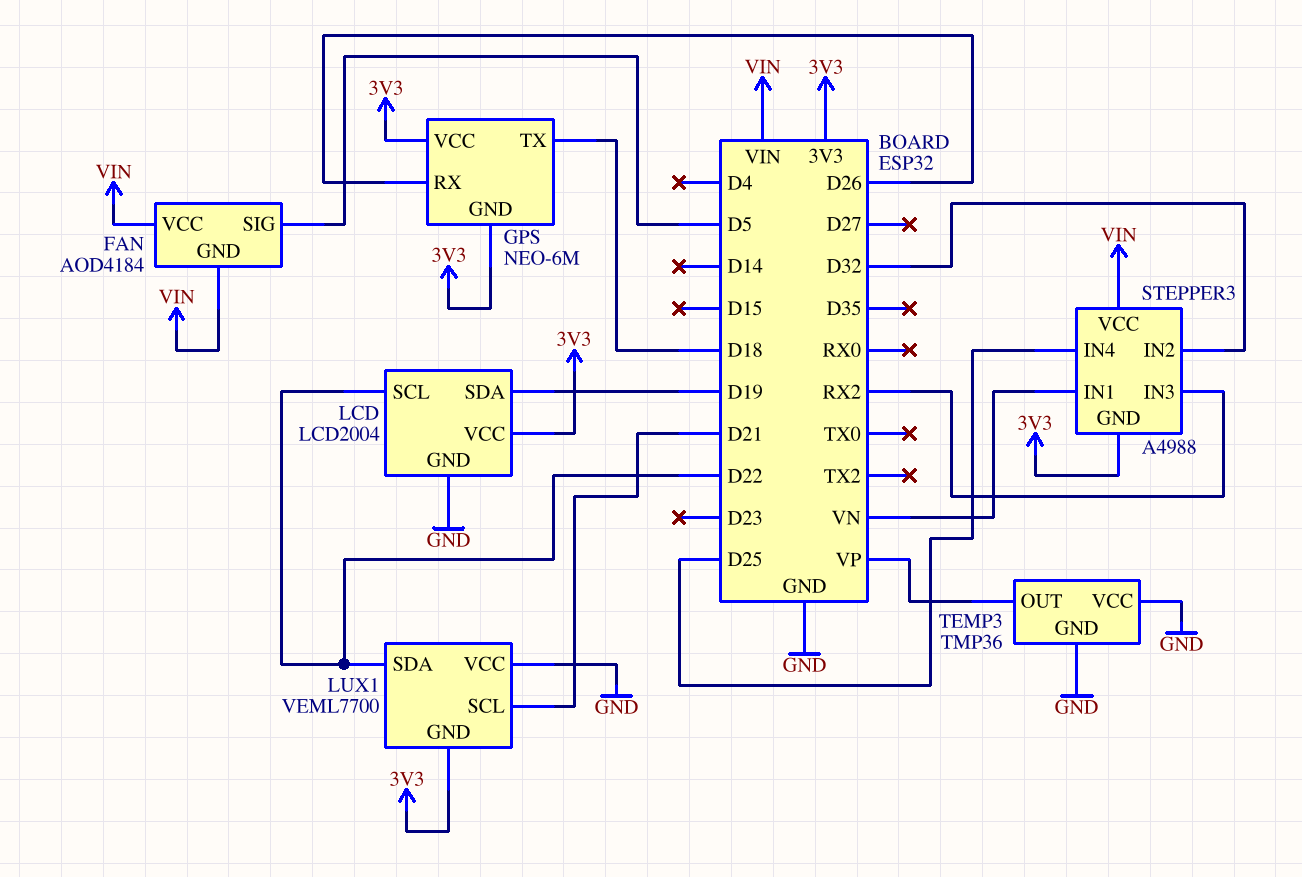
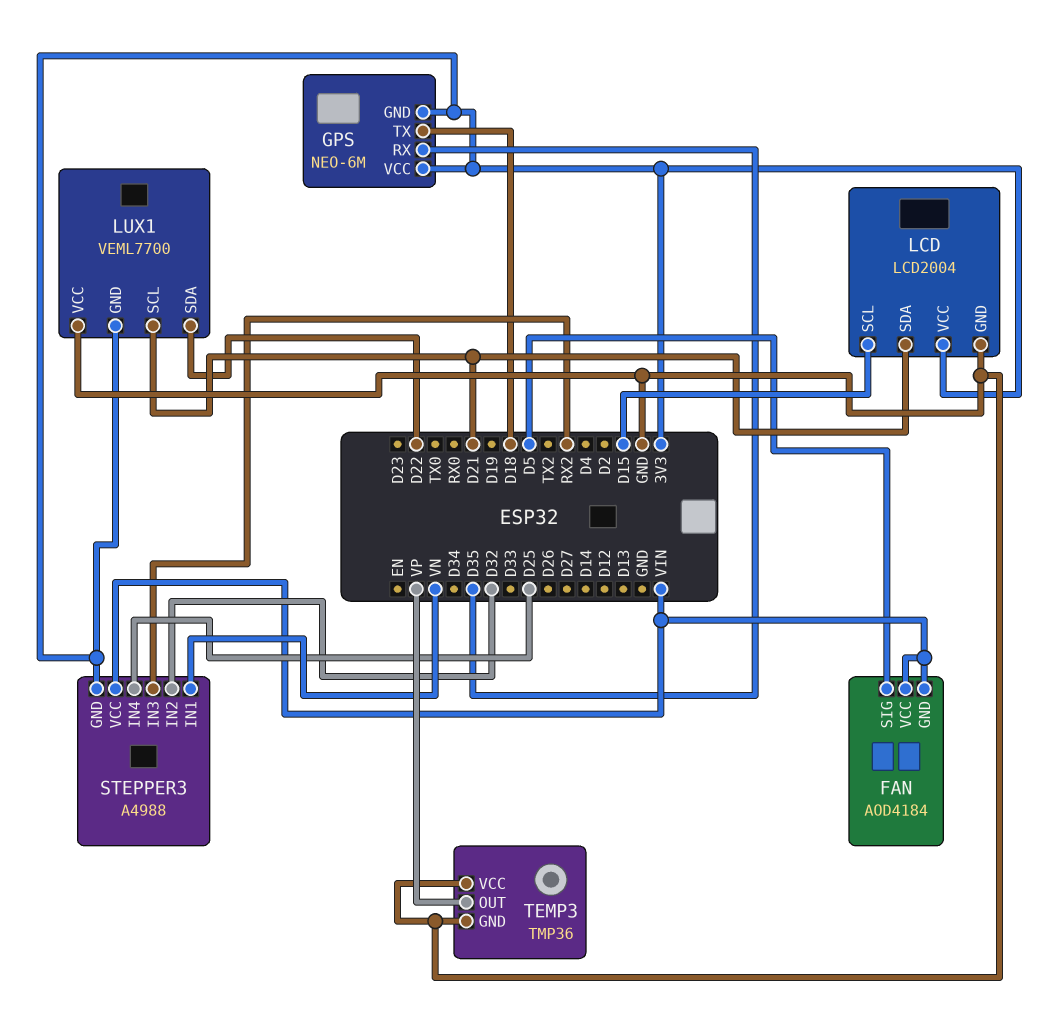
GPS pin RX: D26 -> D35
LCD pin SCL: D22 -> D15
LCD pin SDA: D19 -> D21

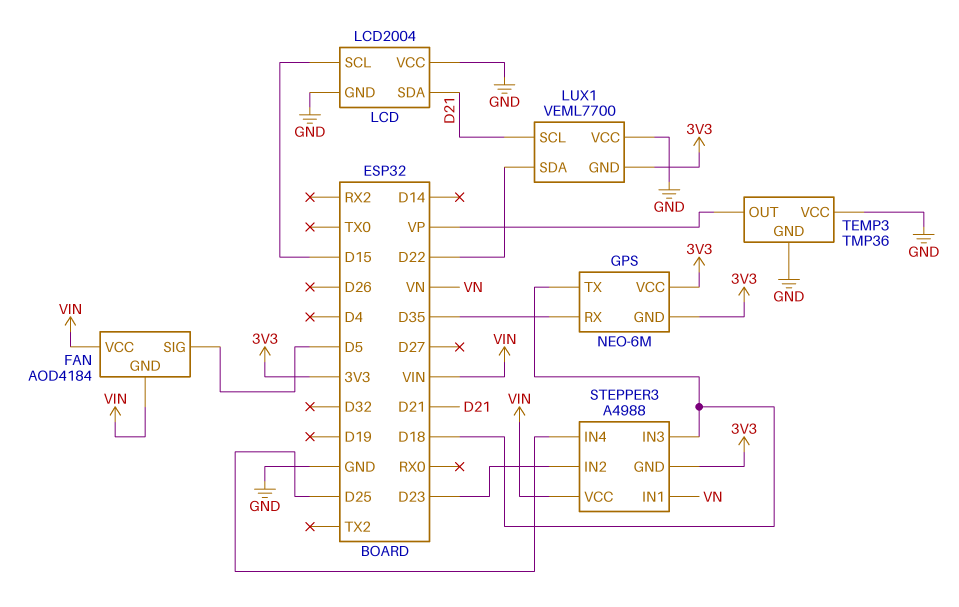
LCD pin VCC: 3V3 -> GND
STEPPER3 pin IN2: D32 -> D23
STEPPER3 pin IN3: RX2 -> D18

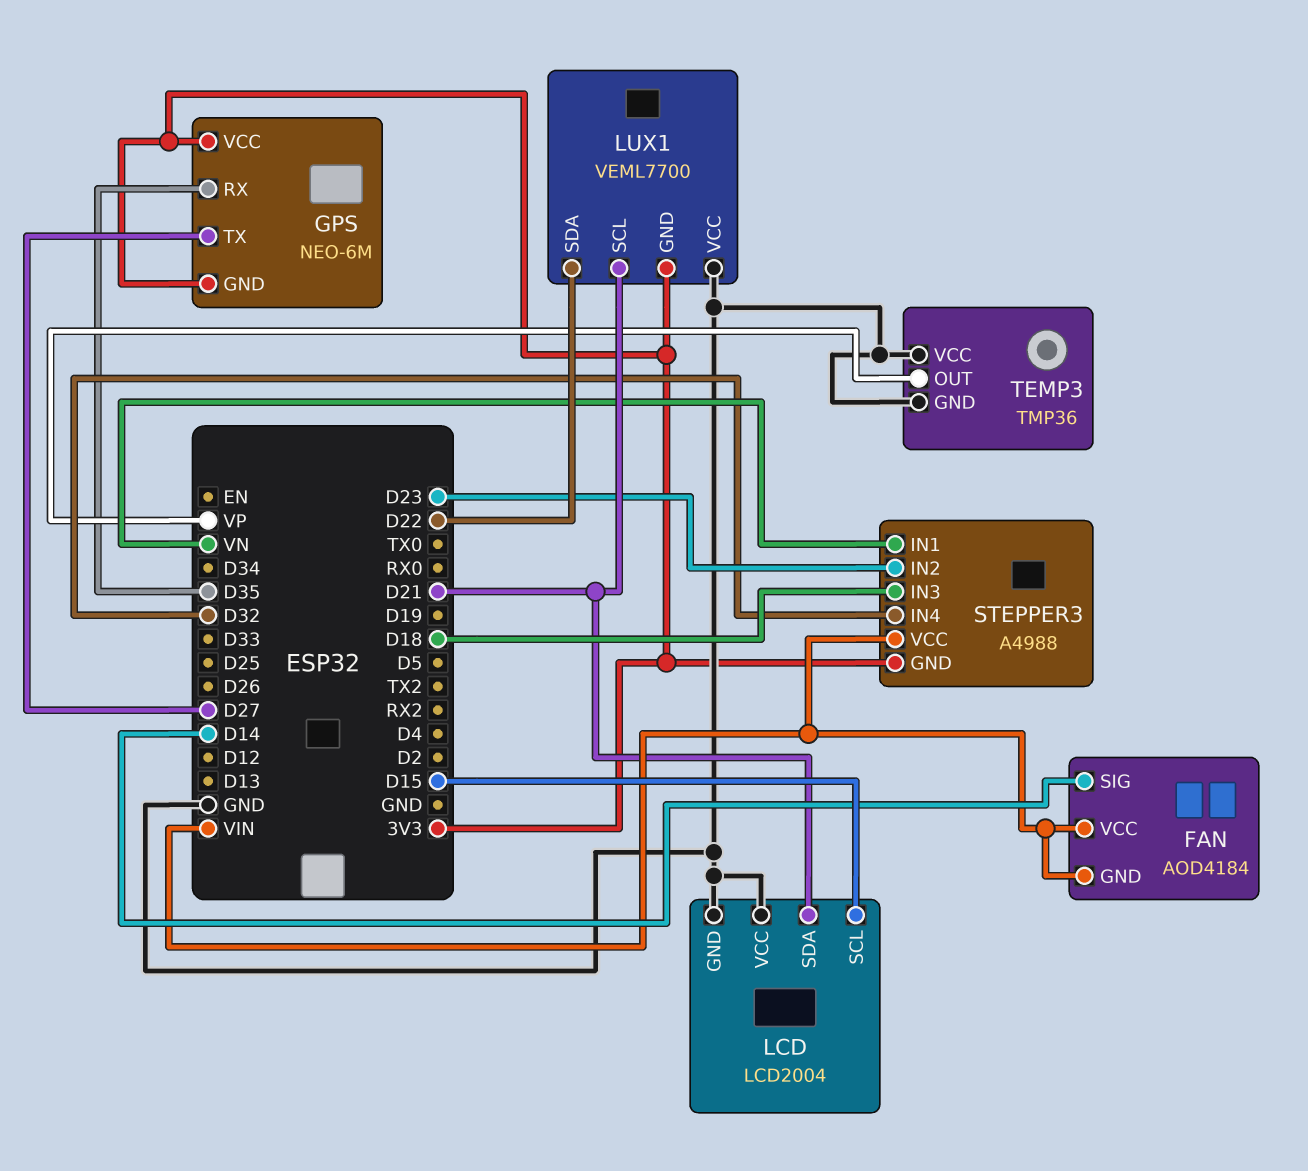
FAN pin SIG: D5 -> D14
GPS pin TX: D18 -> D27
STEPPER3 pin IN4: D25 -> D32

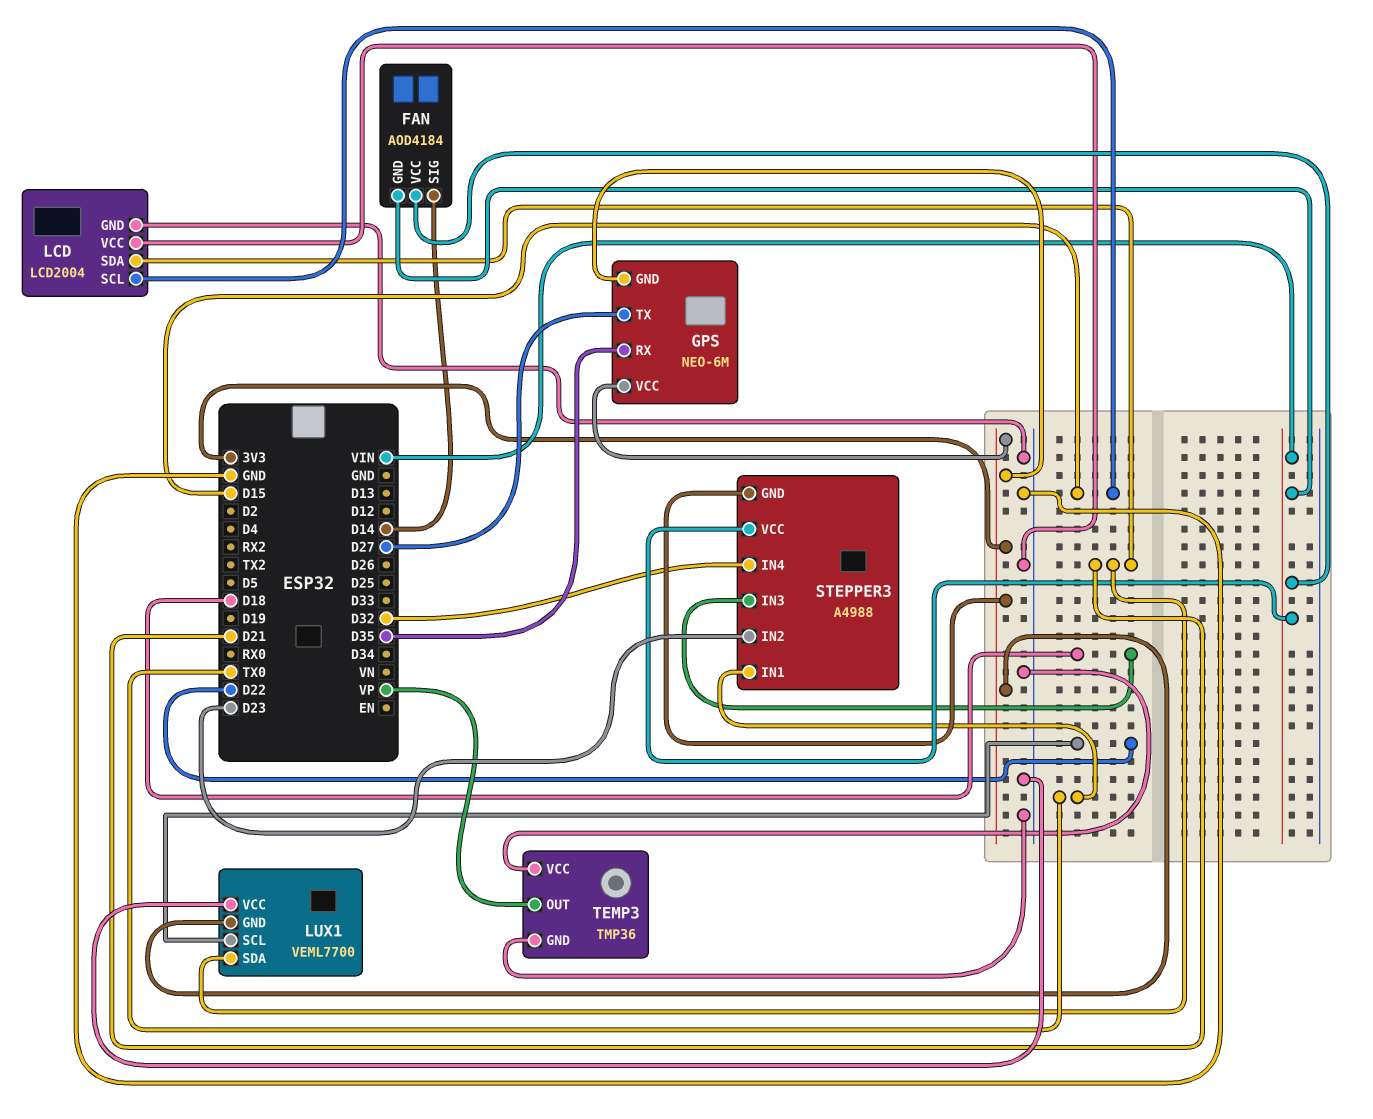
LUX1 pin SCL: D21 -> D22
LUX1 pin SDA: D22 -> D21
STEPPER3 pin IN1: VN -> TX0

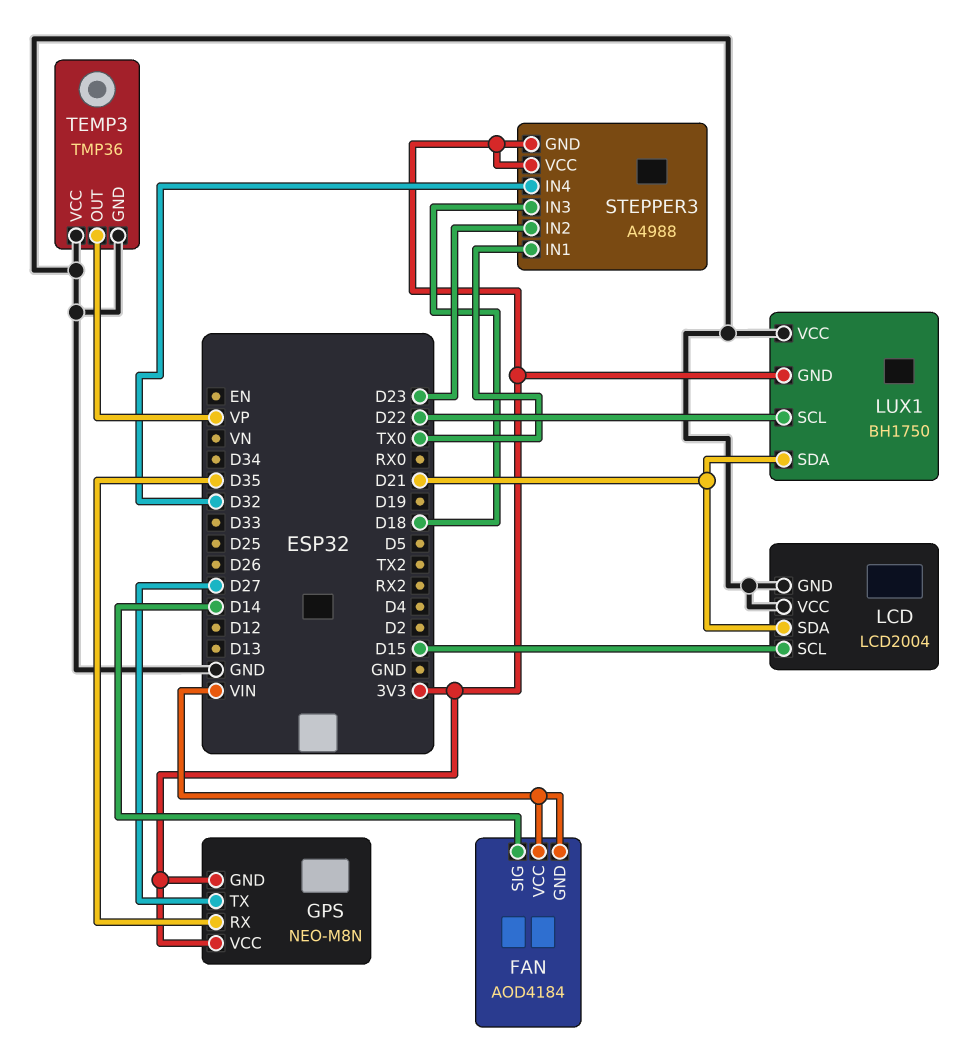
GPS: NEO-6M -> NEO-M8N
LUX1: VEML7700 -> BH1750
STEPPER3 pin VCC: VIN -> 3V3

